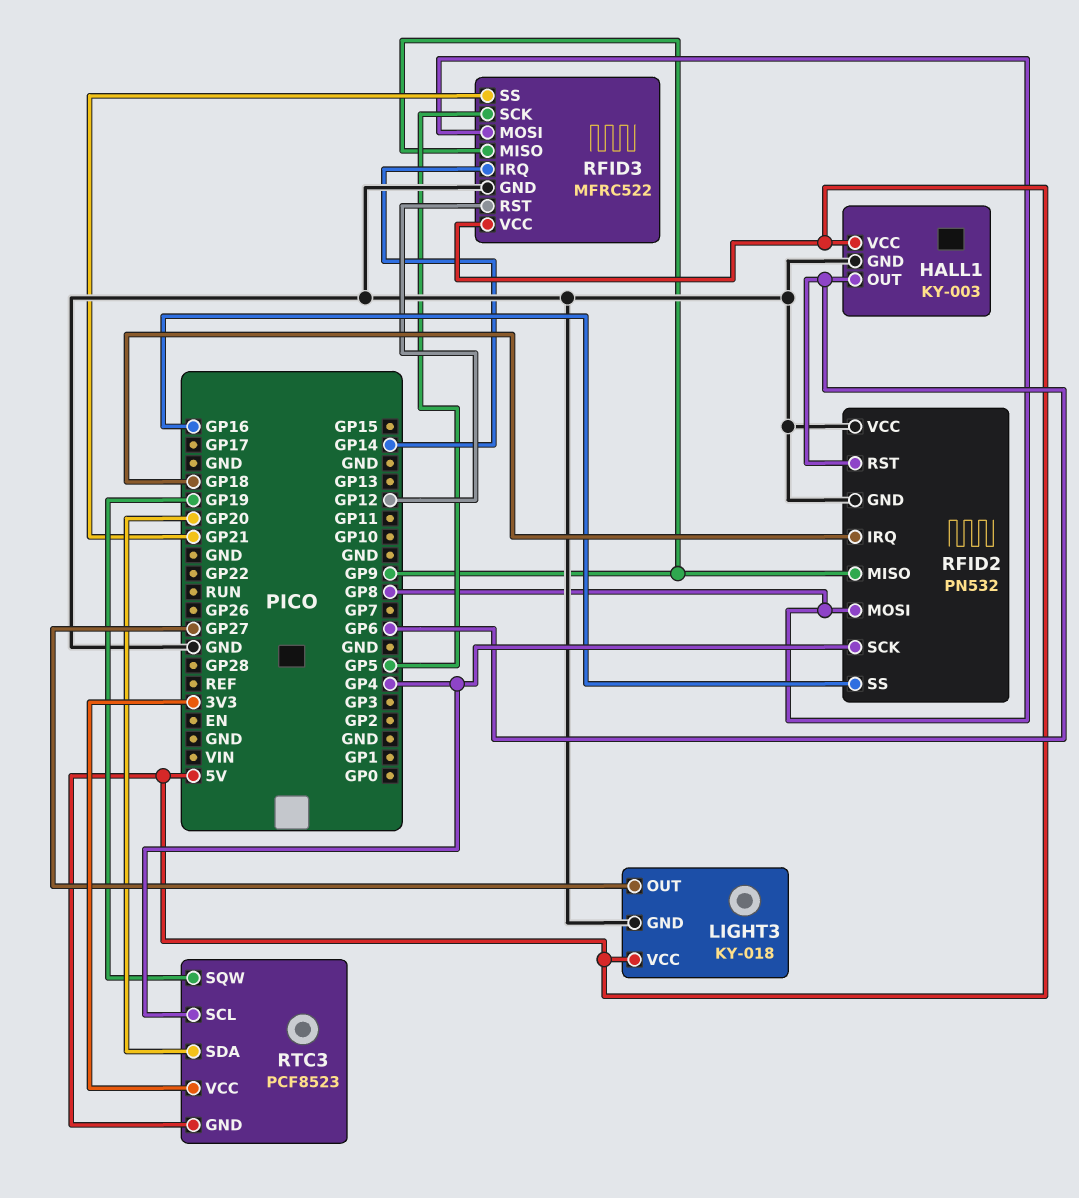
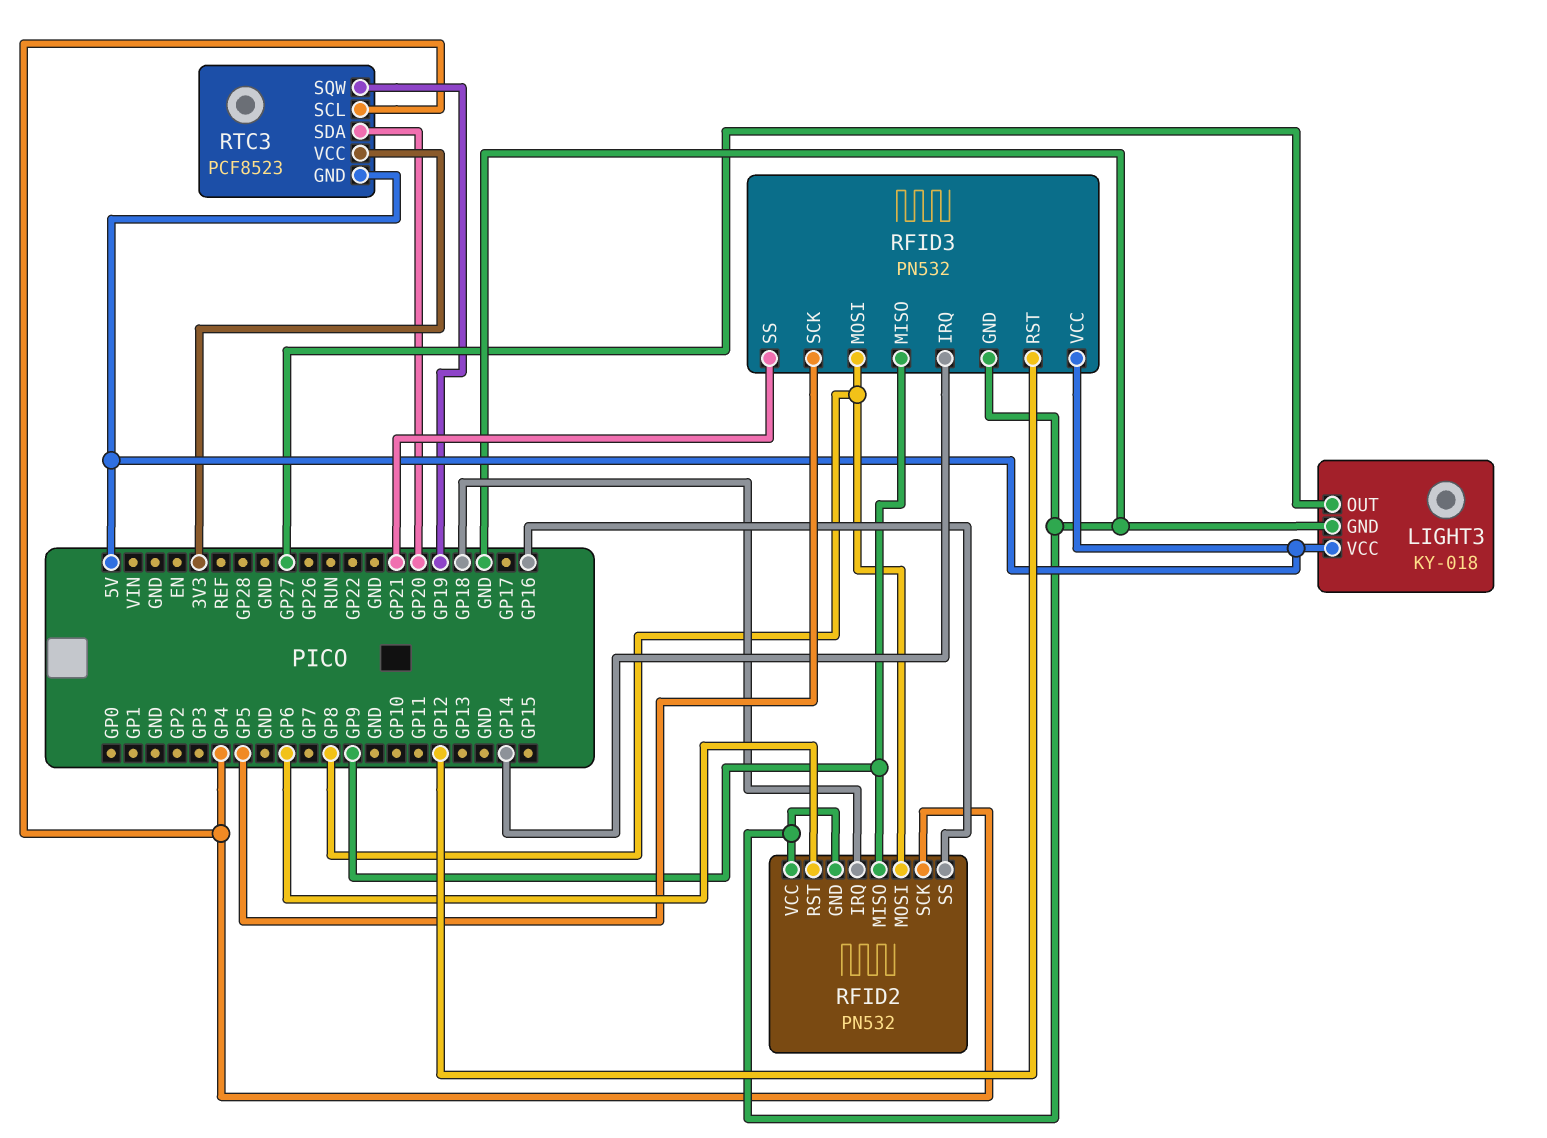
HALL1: KY-003 -> none
HALL1 pin GND: GND -> none
HALL1 pin OUT: GP6 -> none
HALL1 pin VCC: 5V -> none
RFID3: MFRC522 -> PN532

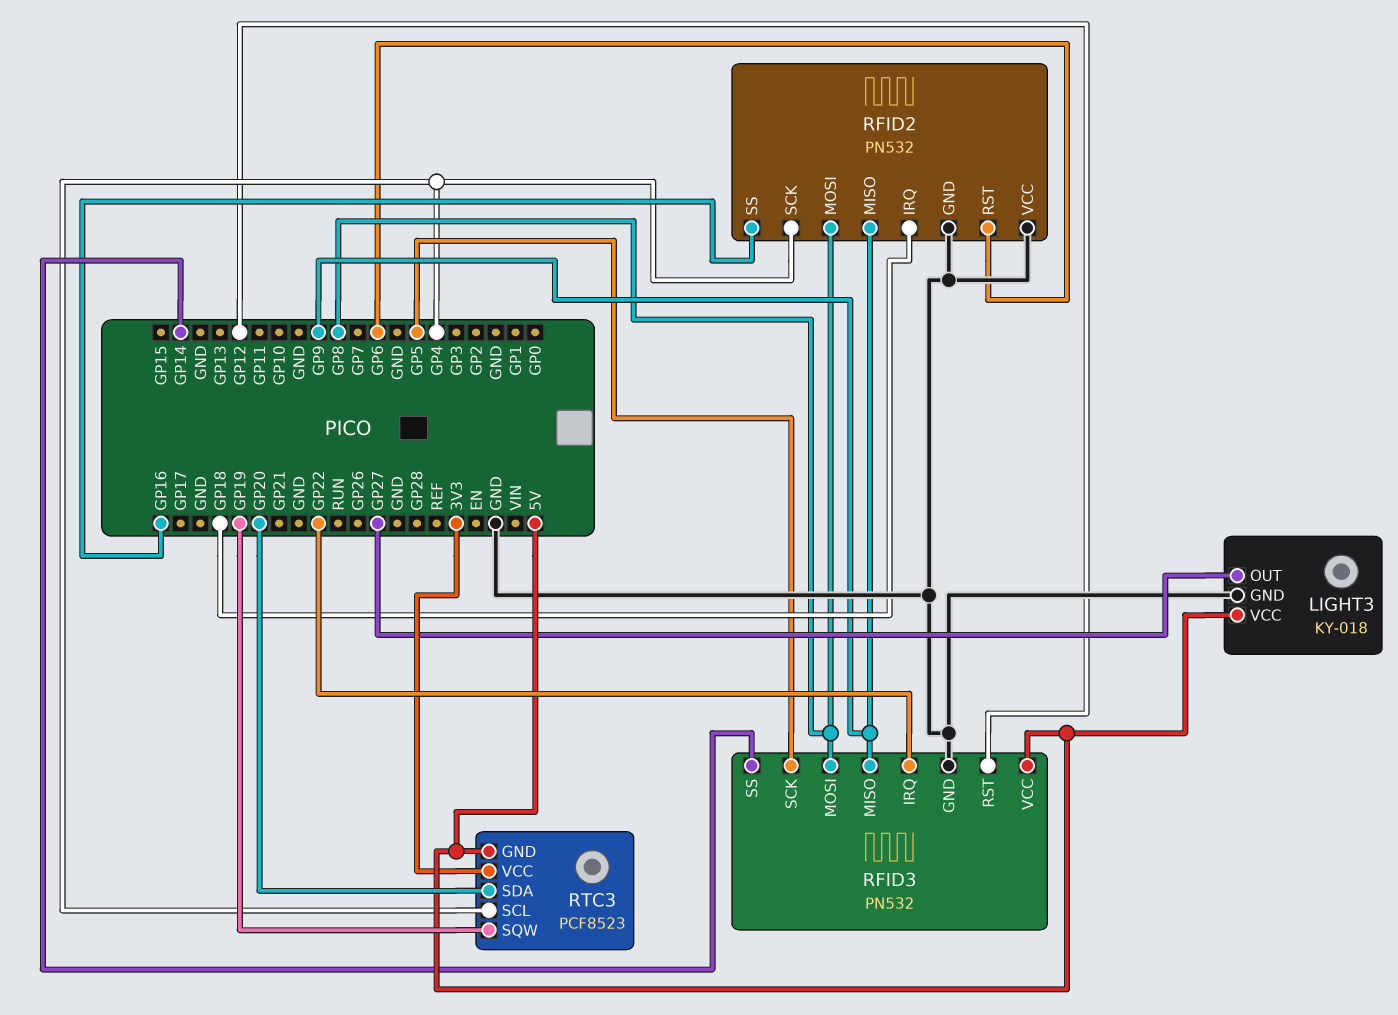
RFID3 pin IRQ: GP14 -> GP22
RFID3 pin SS: GP21 -> GP14

